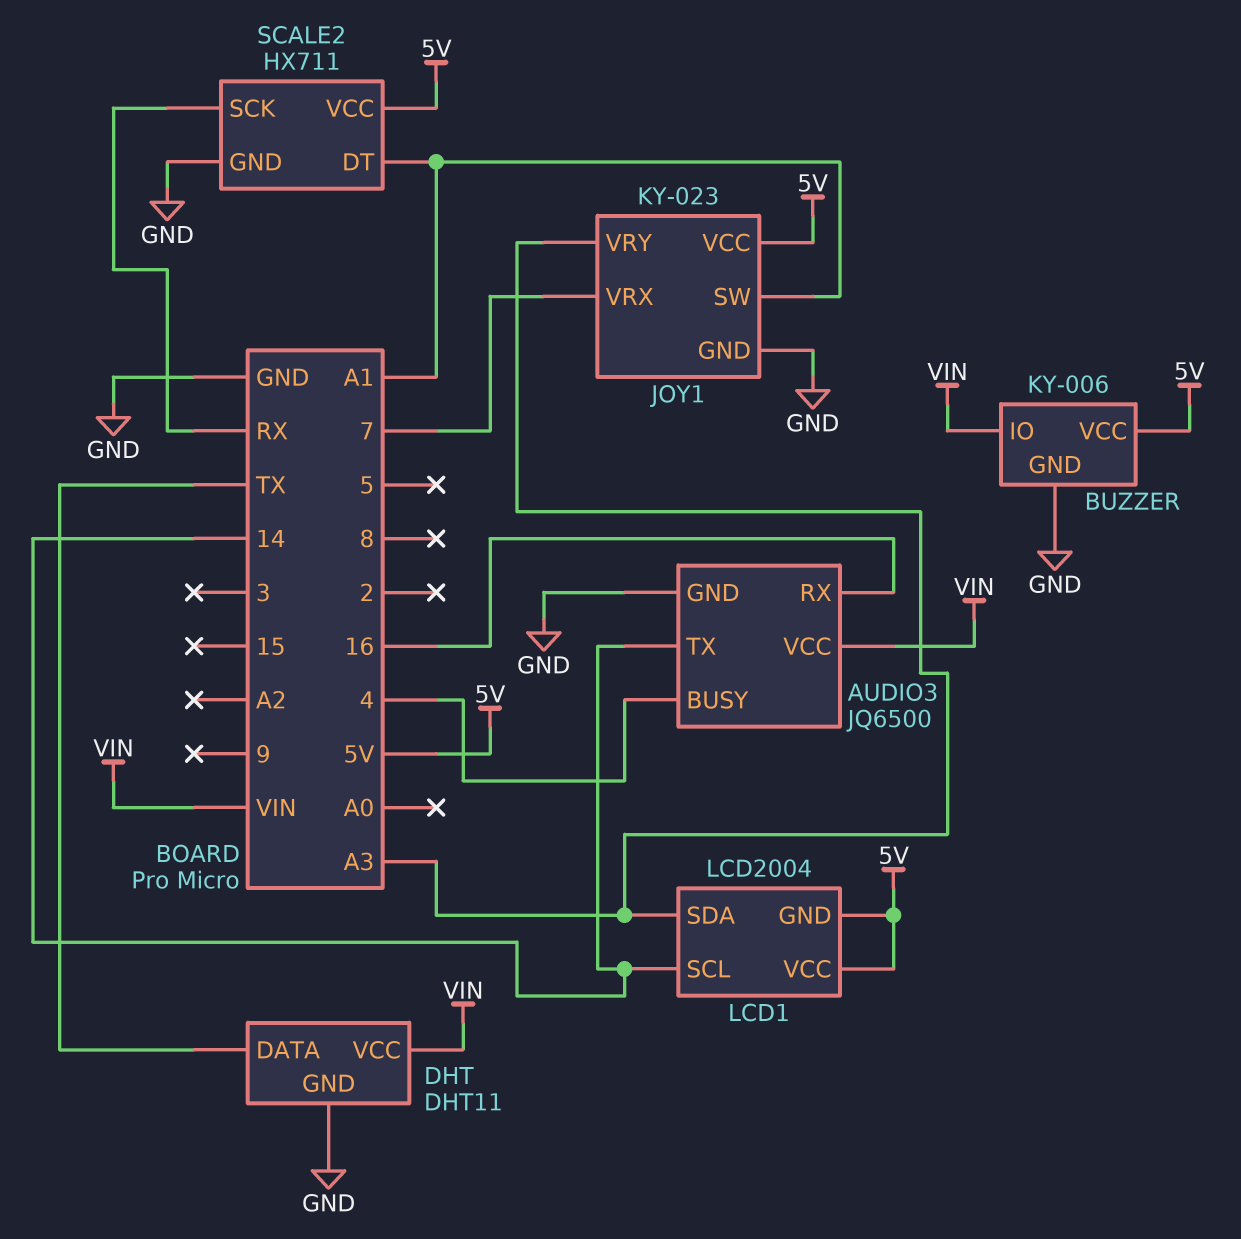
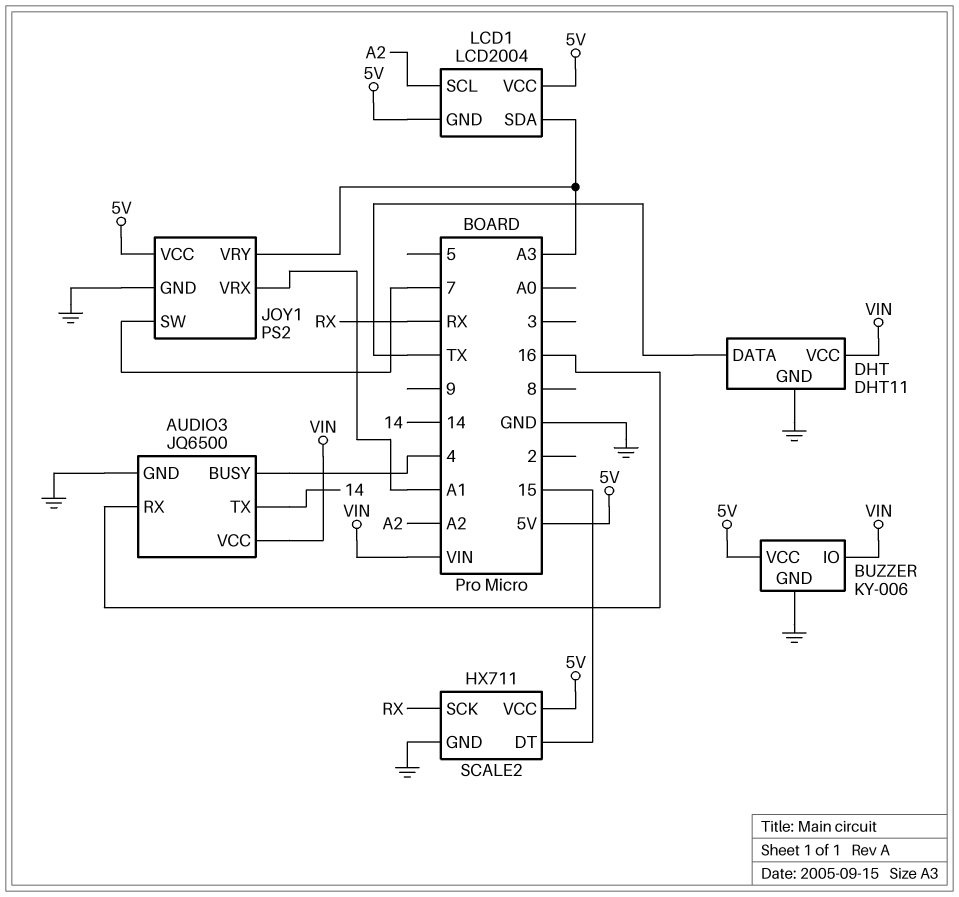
JOY1: KY-023 -> PS2
JOY1 pin SW: A1 -> 7
JOY1 pin VRX: 7 -> A1
LCD1 pin SCL: 14 -> A2
SCALE2 pin DT: A1 -> 15

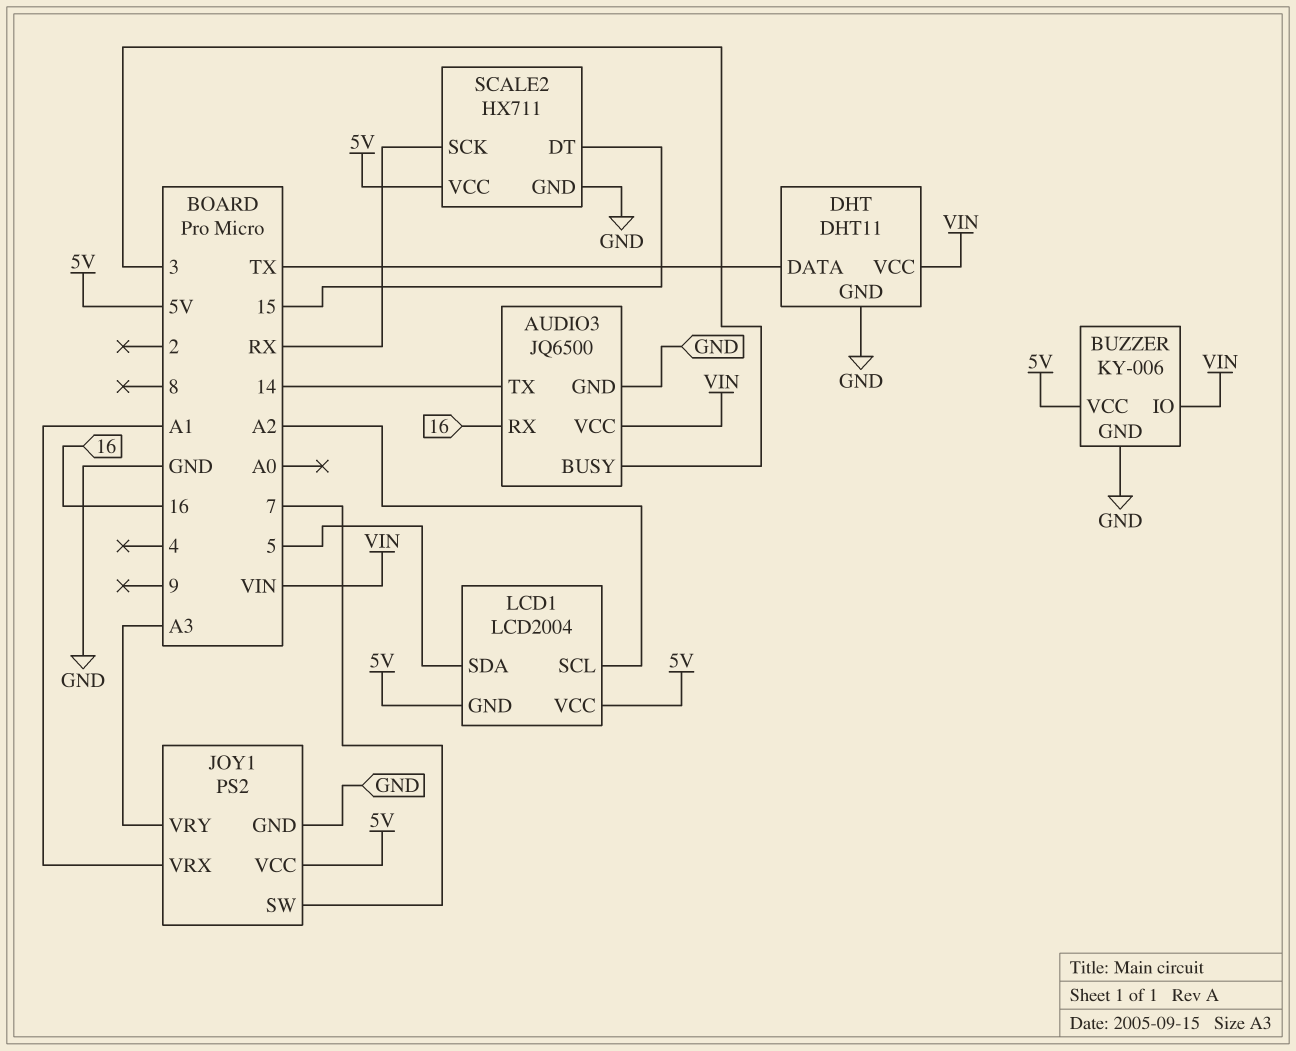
AUDIO3 pin BUSY: 4 -> 3
LCD1 pin SDA: A3 -> 5

